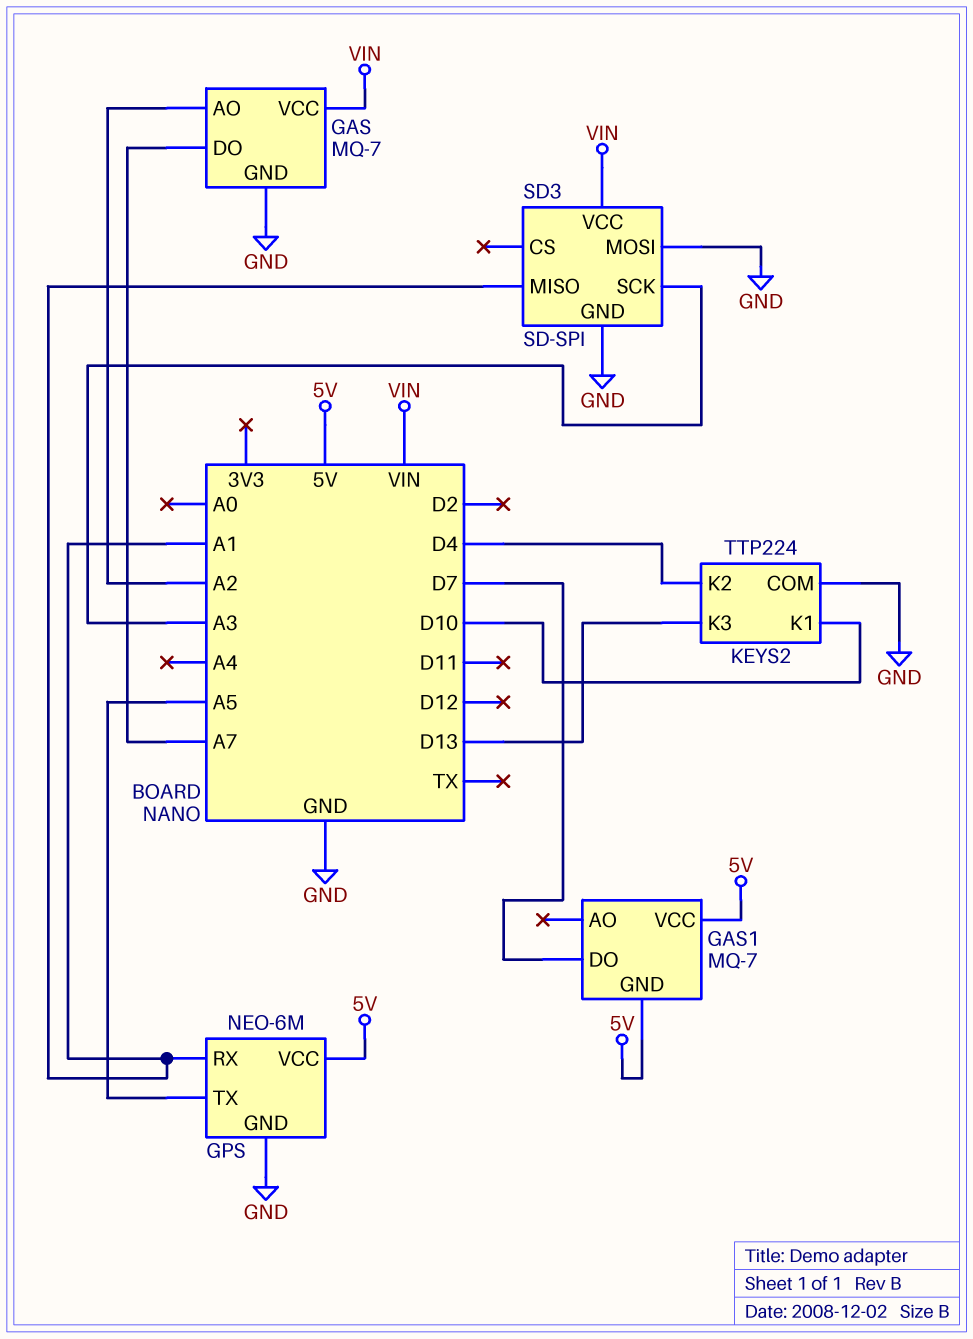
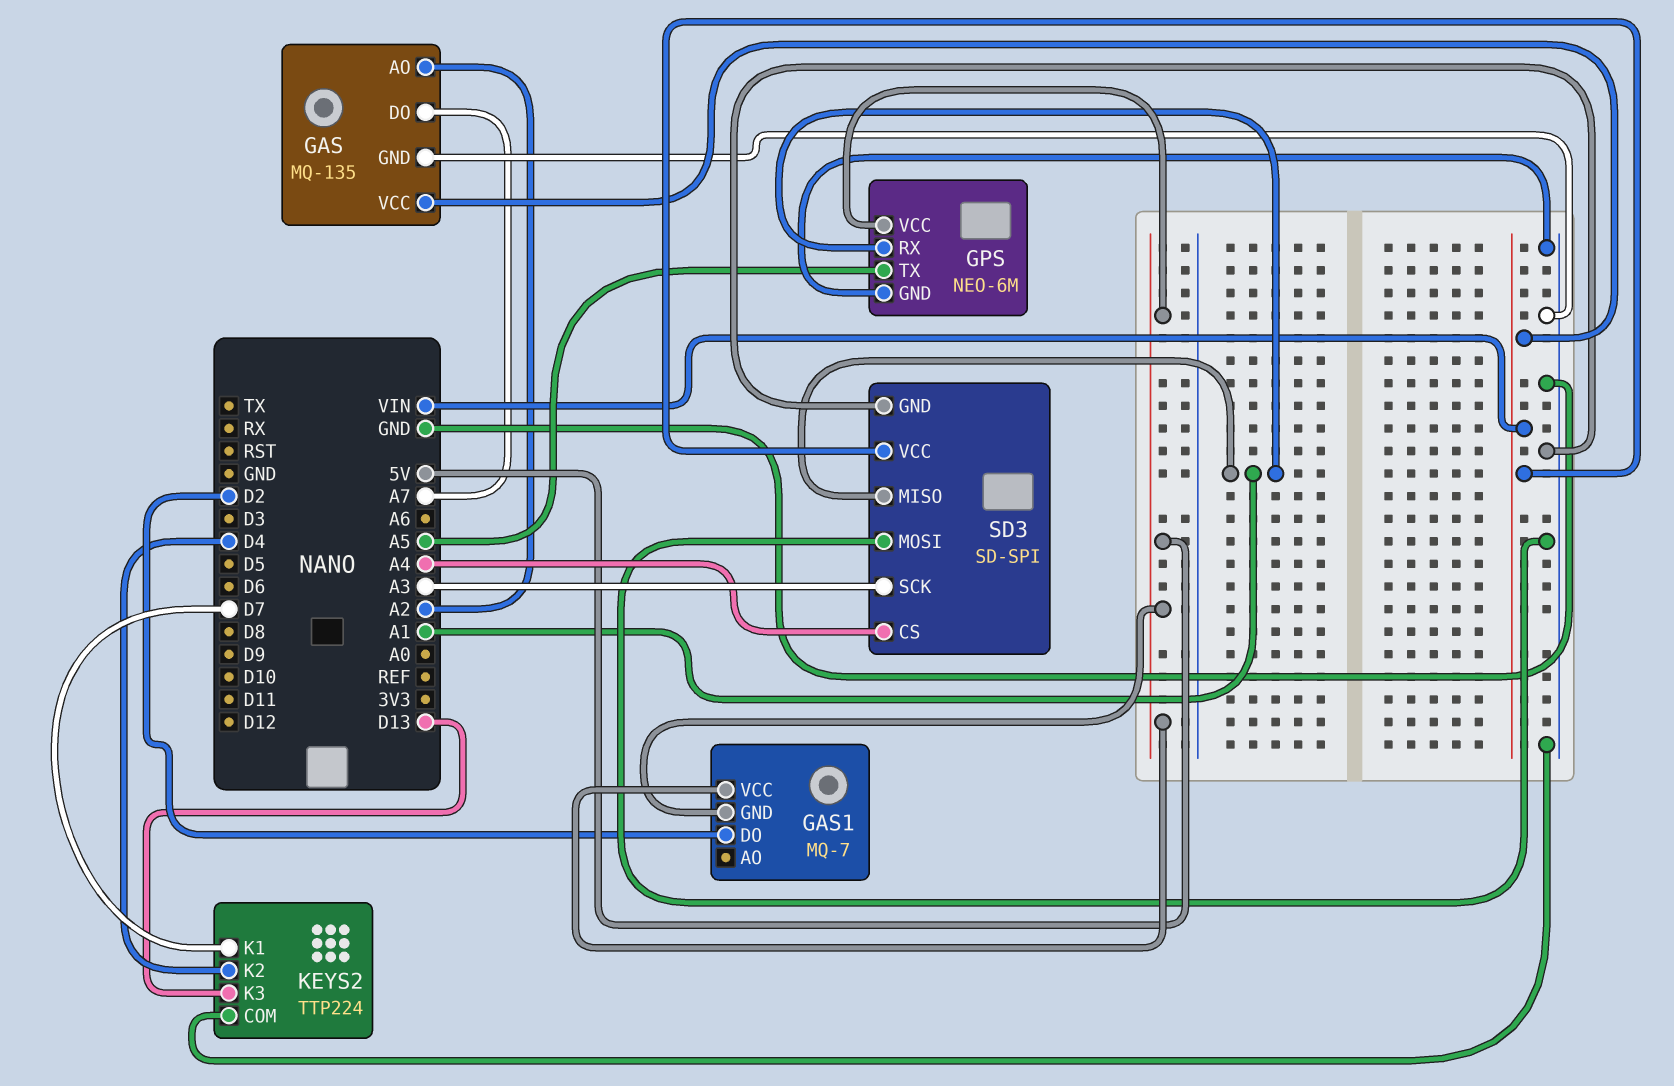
GAS: MQ-7 -> MQ-135
GAS1 pin DO: D7 -> D2
KEYS2 pin K1: D10 -> D7
SD3 pin CS: none -> A4

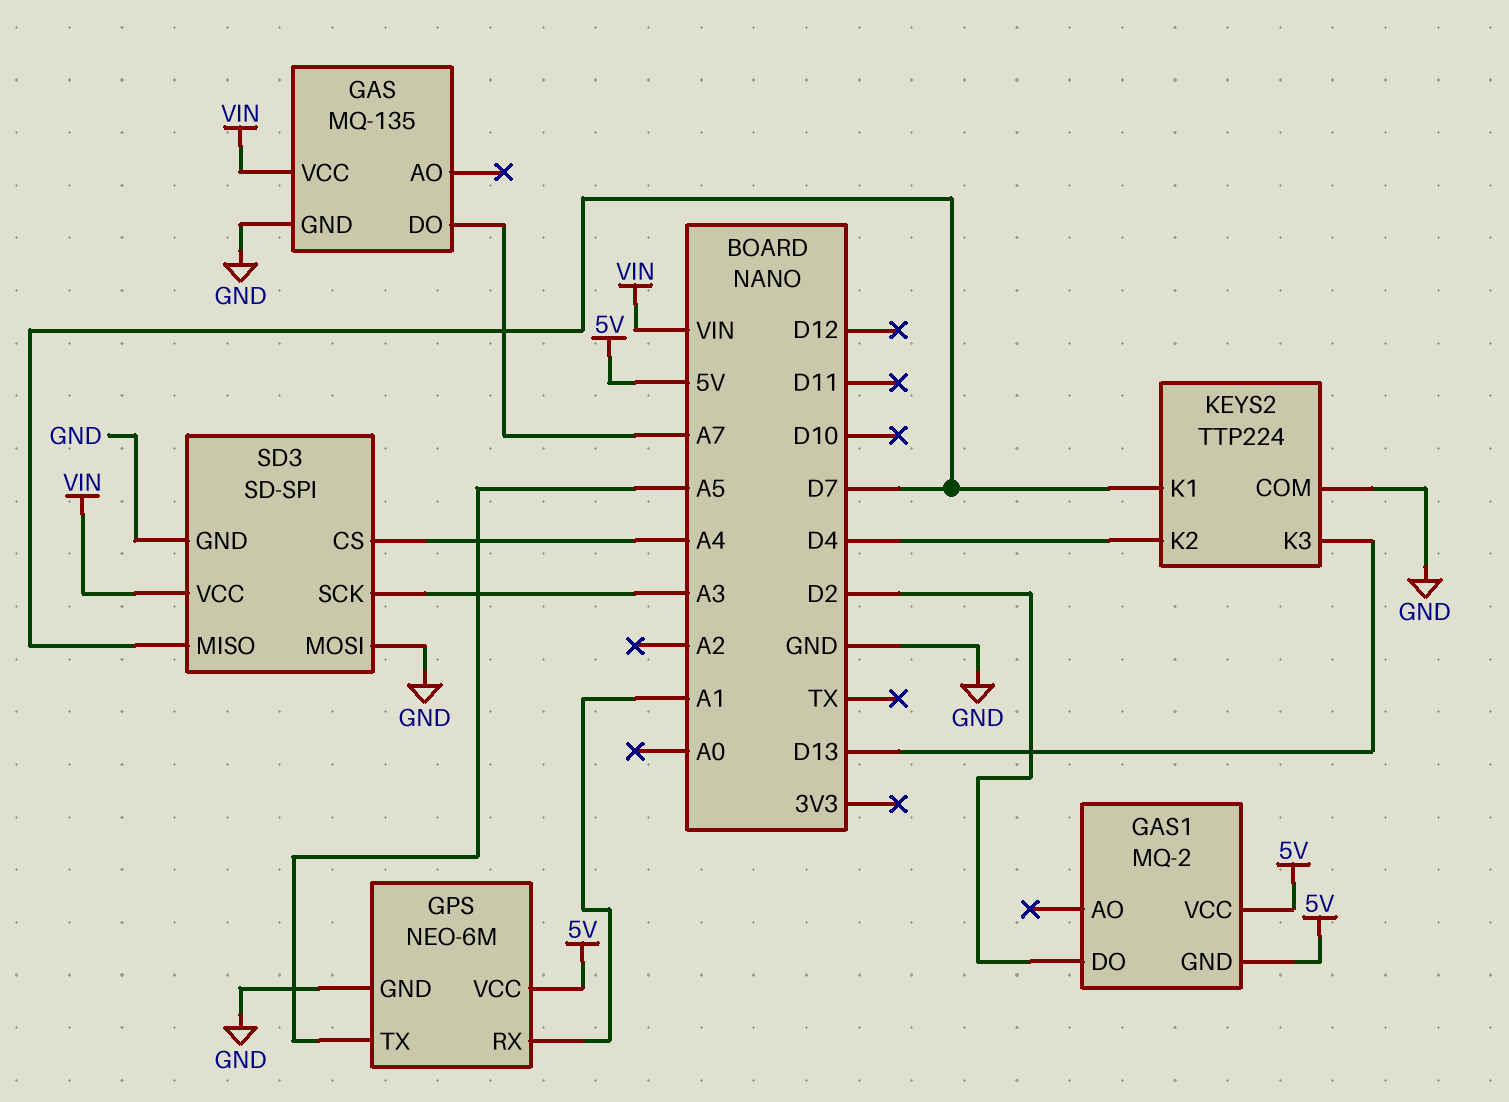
GAS pin AO: A2 -> none
GAS1: MQ-7 -> MQ-2
SD3 pin MISO: A1 -> D7

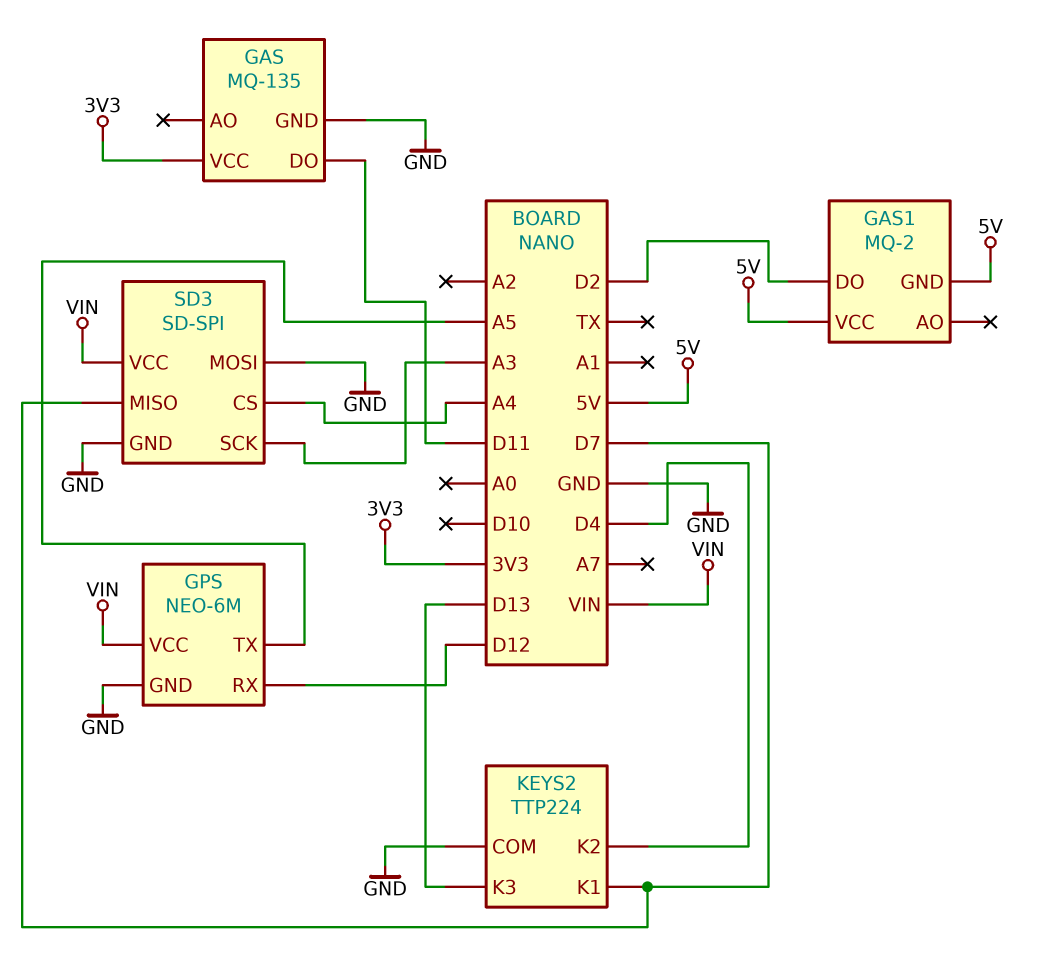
GAS pin DO: A7 -> D11
GAS pin VCC: VIN -> 3V3
GPS pin RX: A1 -> D12
GPS pin VCC: 5V -> VIN

